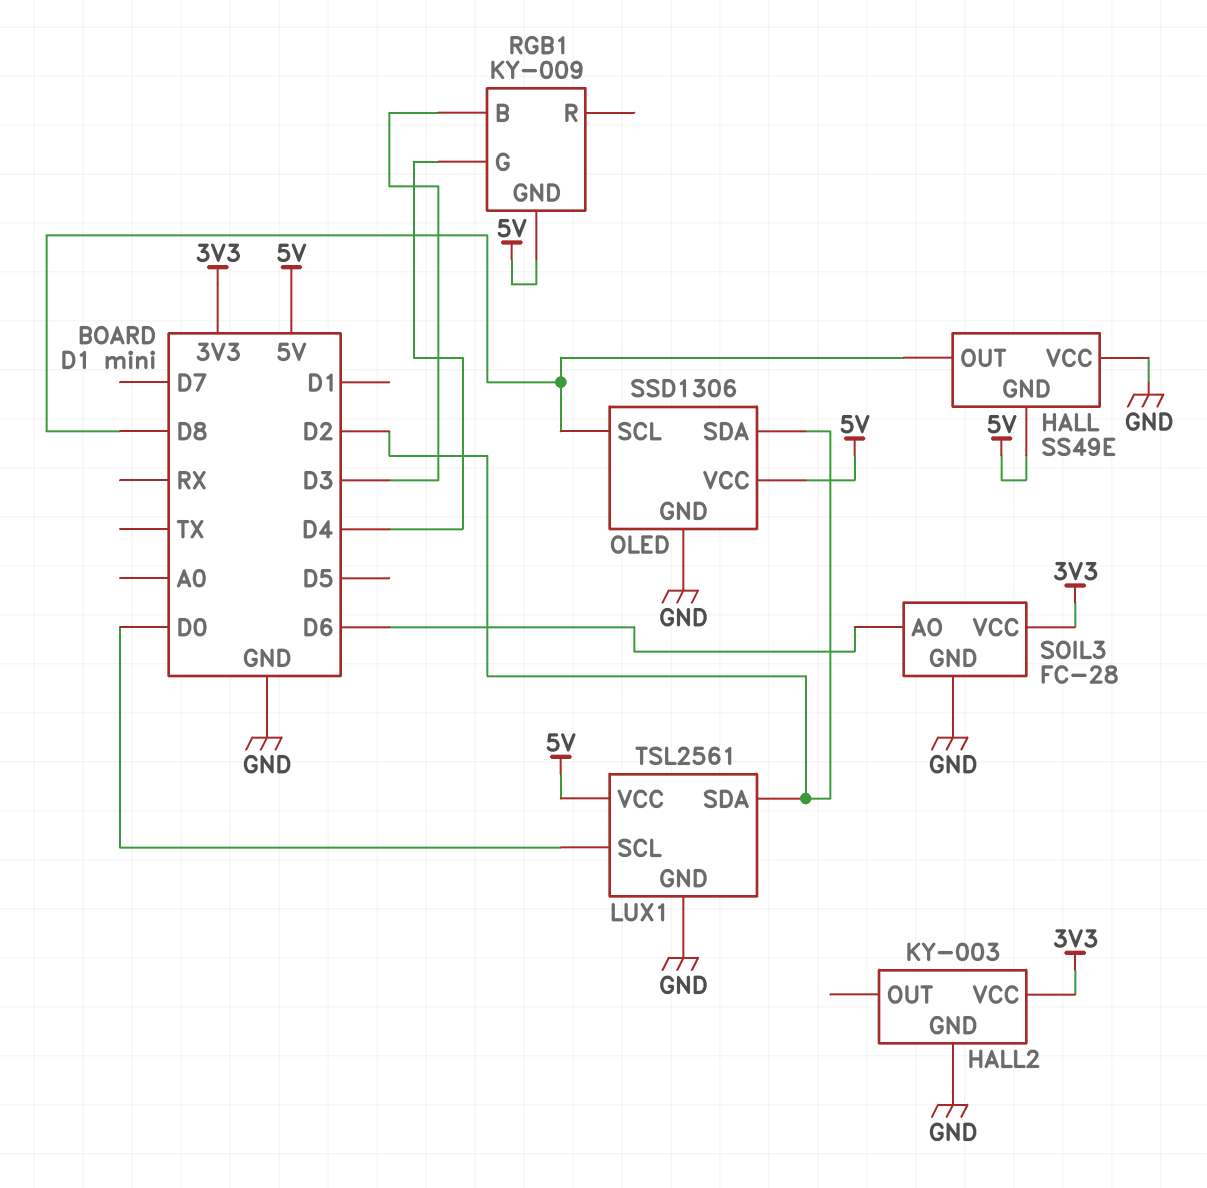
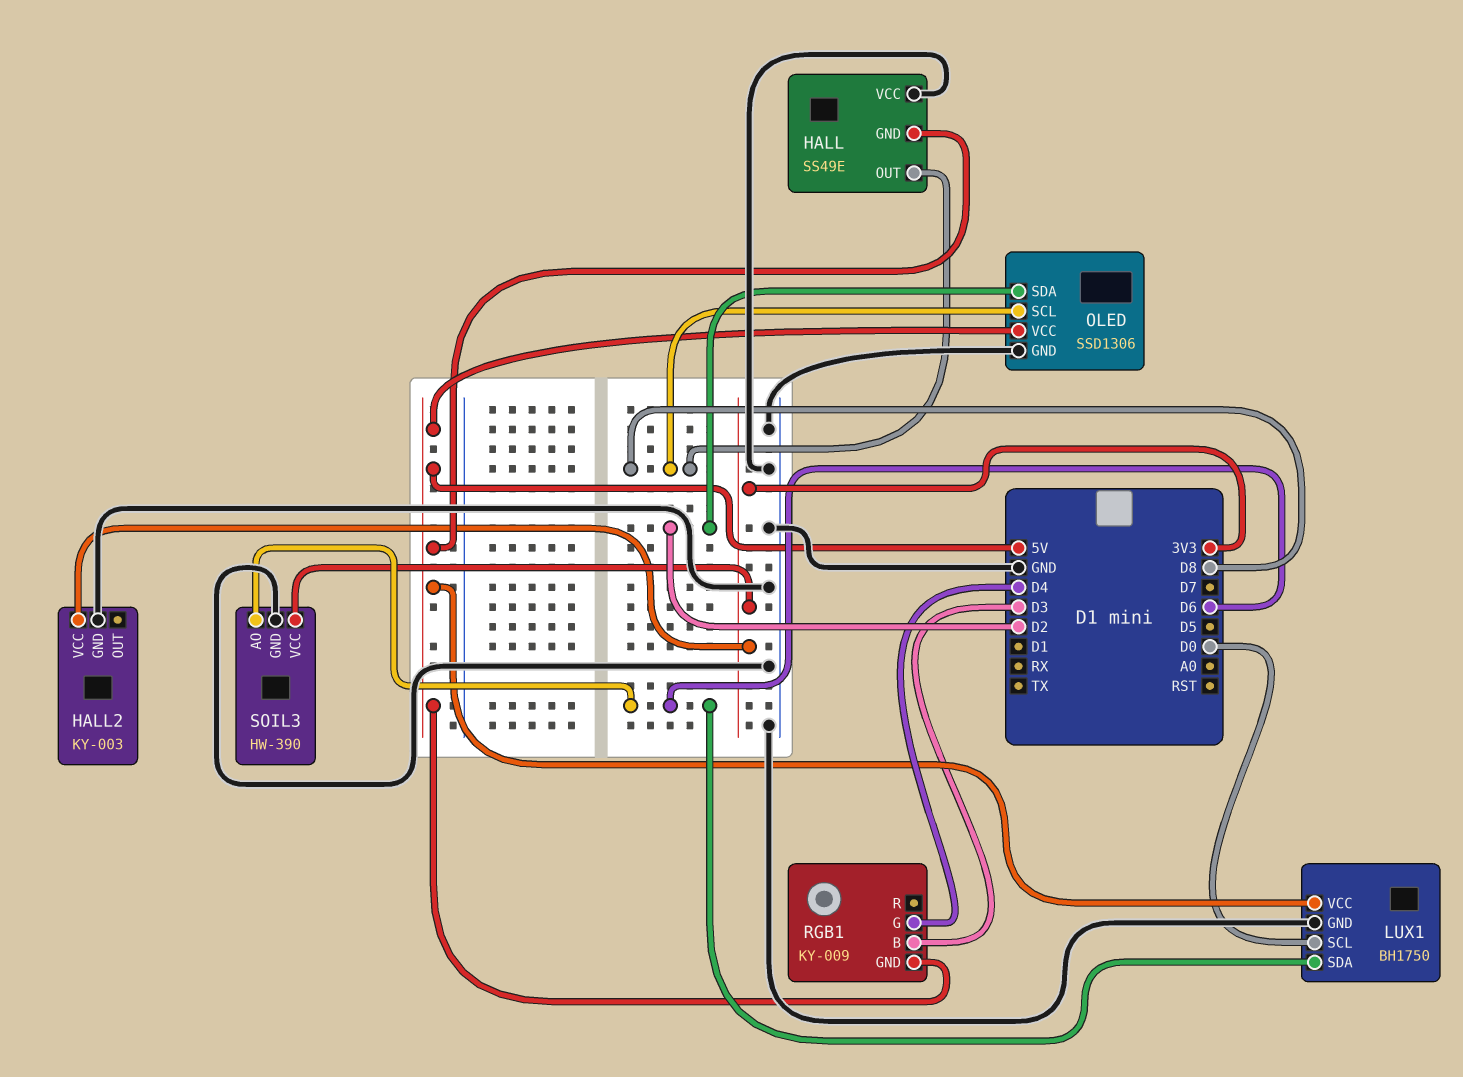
LUX1: TSL2561 -> BH1750
LUX1 pin SDA: D2 -> D6
SOIL3: FC-28 -> HW-390

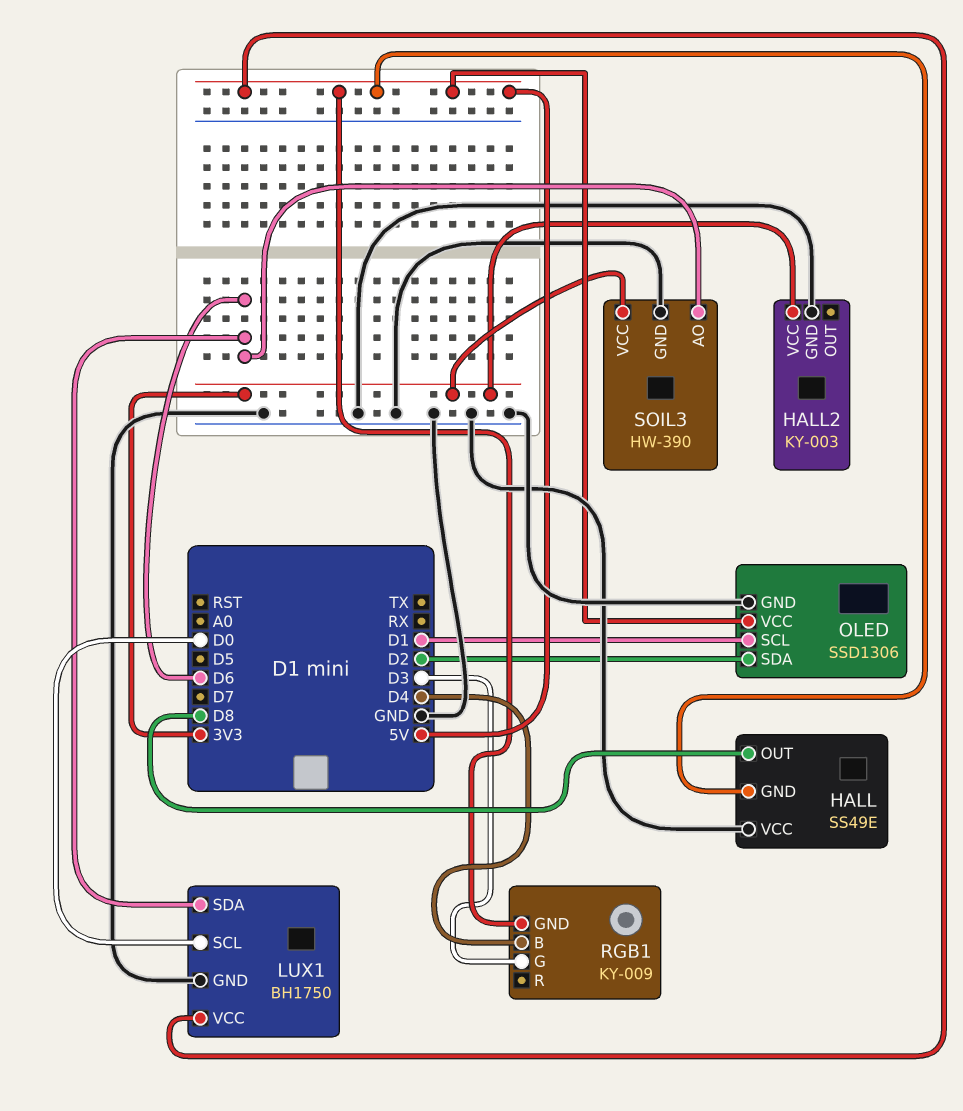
OLED pin SCL: D8 -> D1
RGB1 pin B: D3 -> D4
RGB1 pin G: D4 -> D3

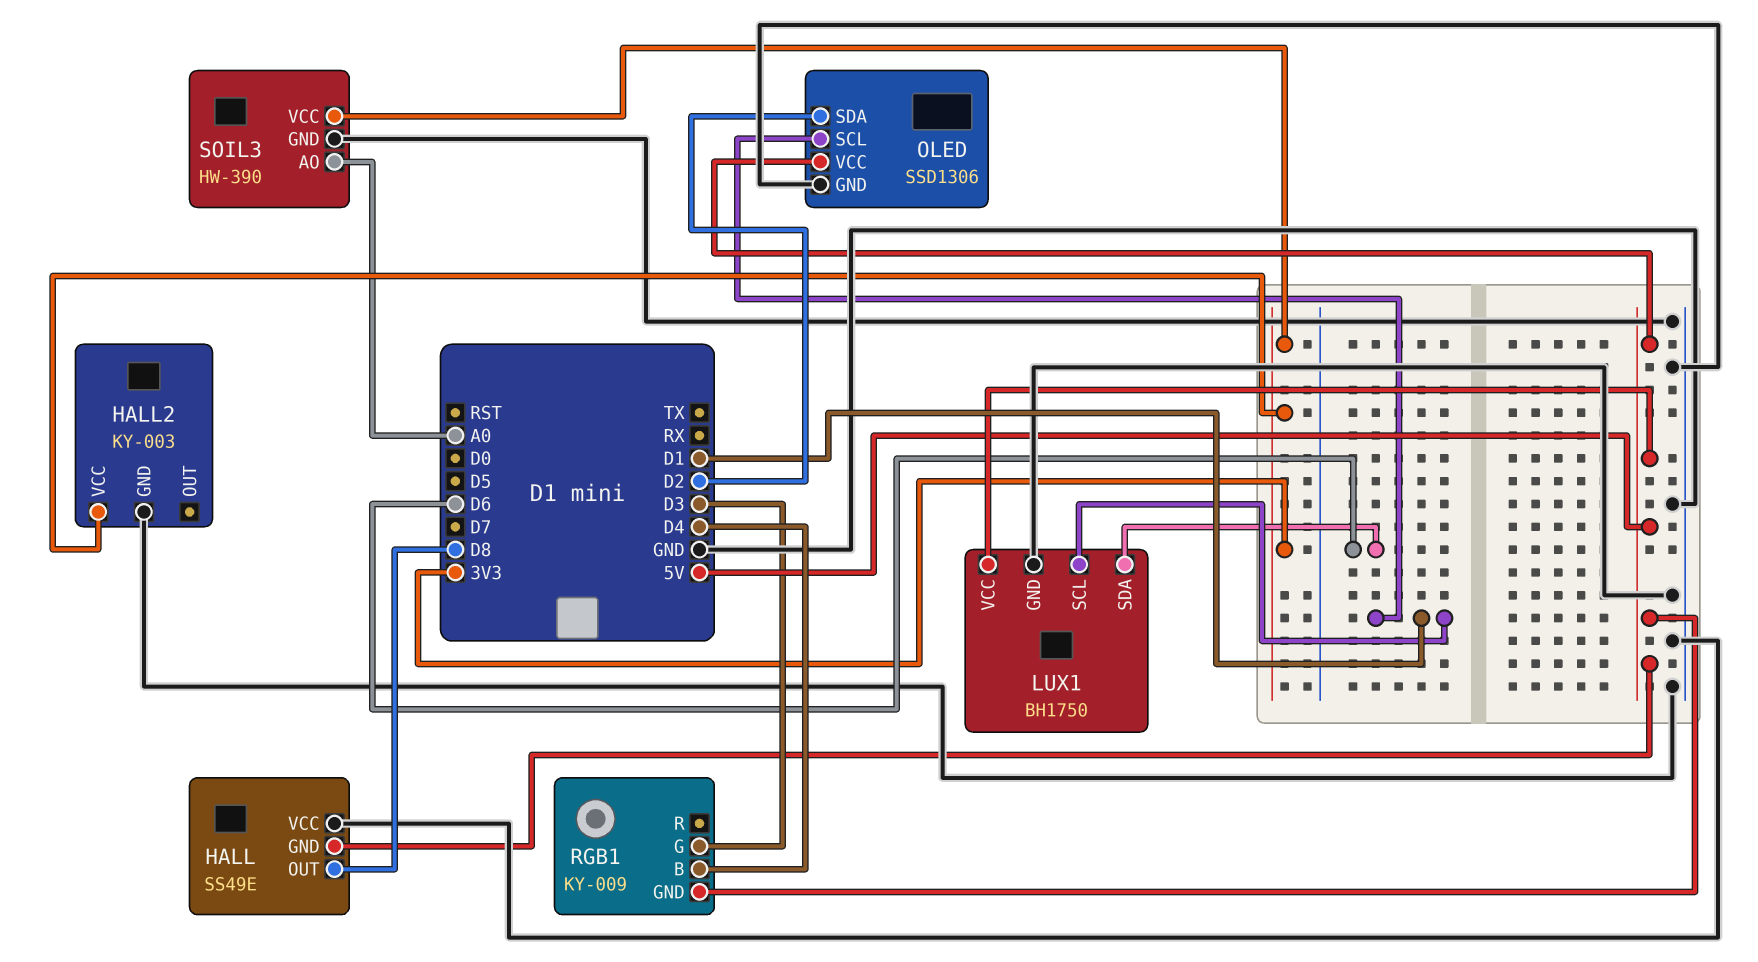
LUX1 pin SCL: D0 -> D1
SOIL3 pin AO: D6 -> A0

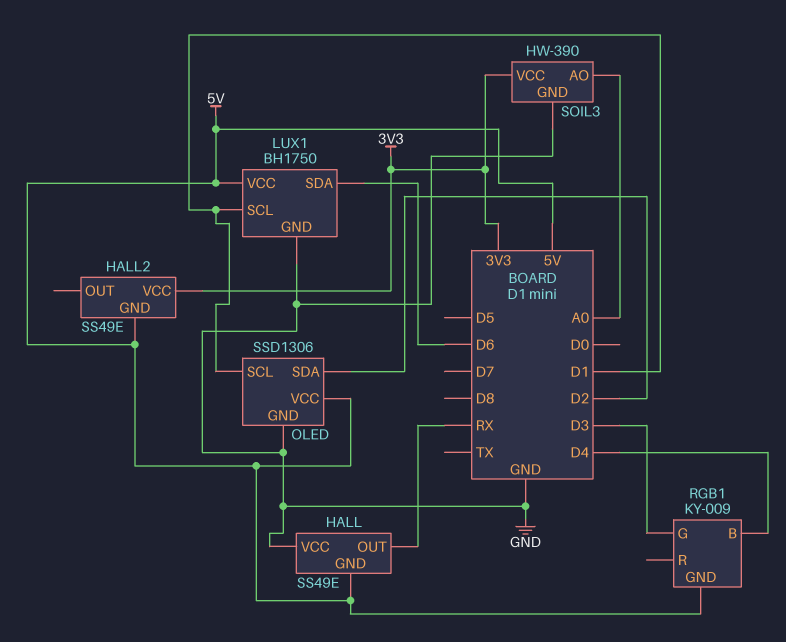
HALL pin OUT: D8 -> RX
HALL2: KY-003 -> SS49E
HALL2 pin GND: GND -> 5V

